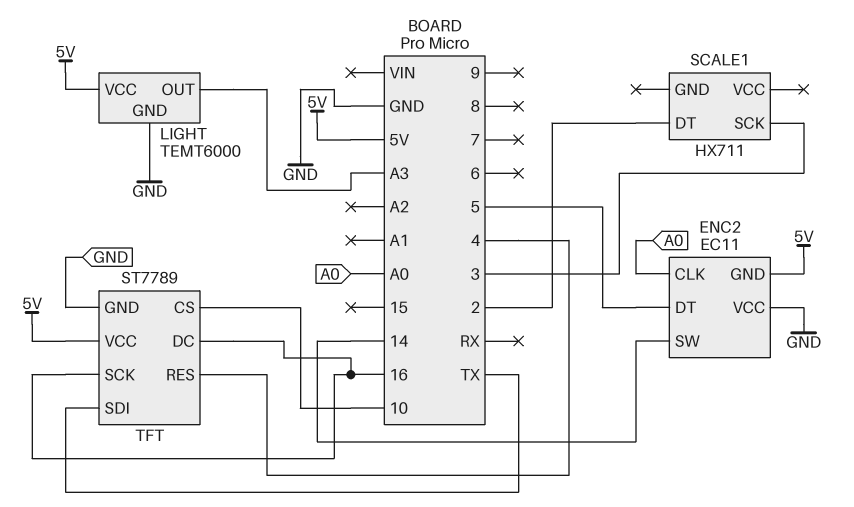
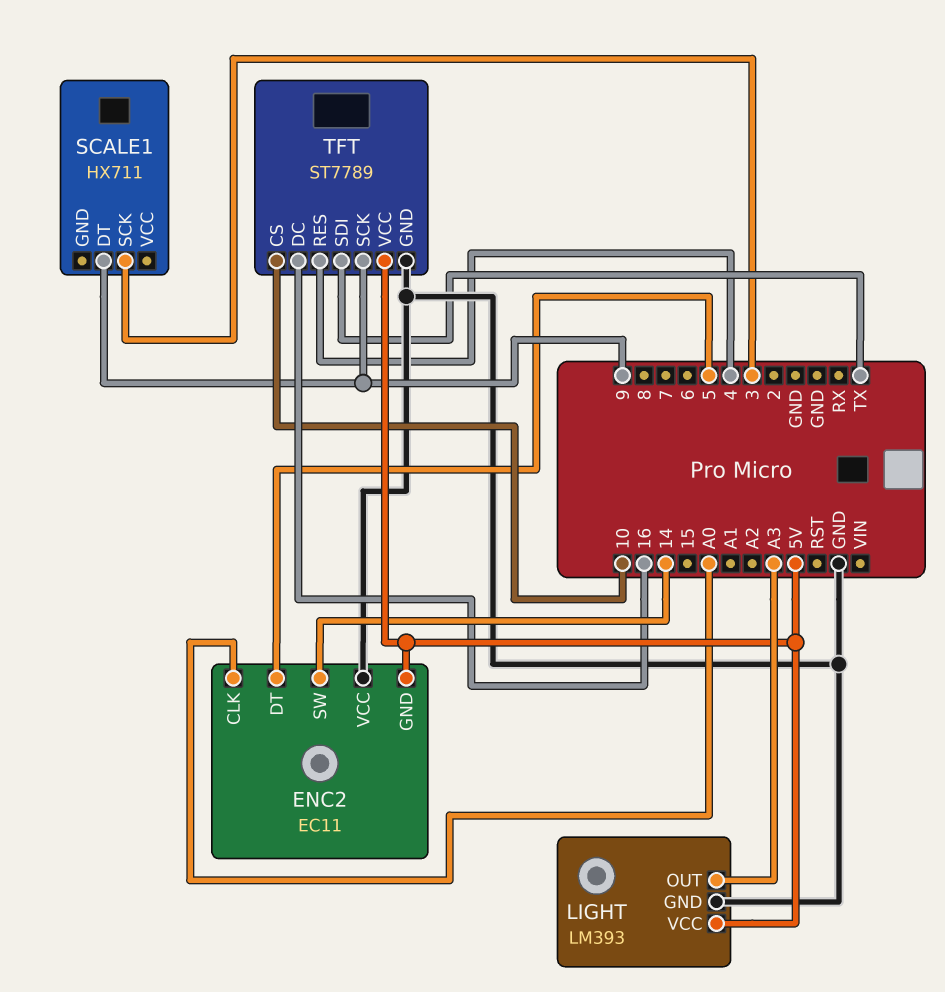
LIGHT: TEMT6000 -> LM393
SCALE1 pin DT: 2 -> 9
TFT pin SCK: 16 -> 9

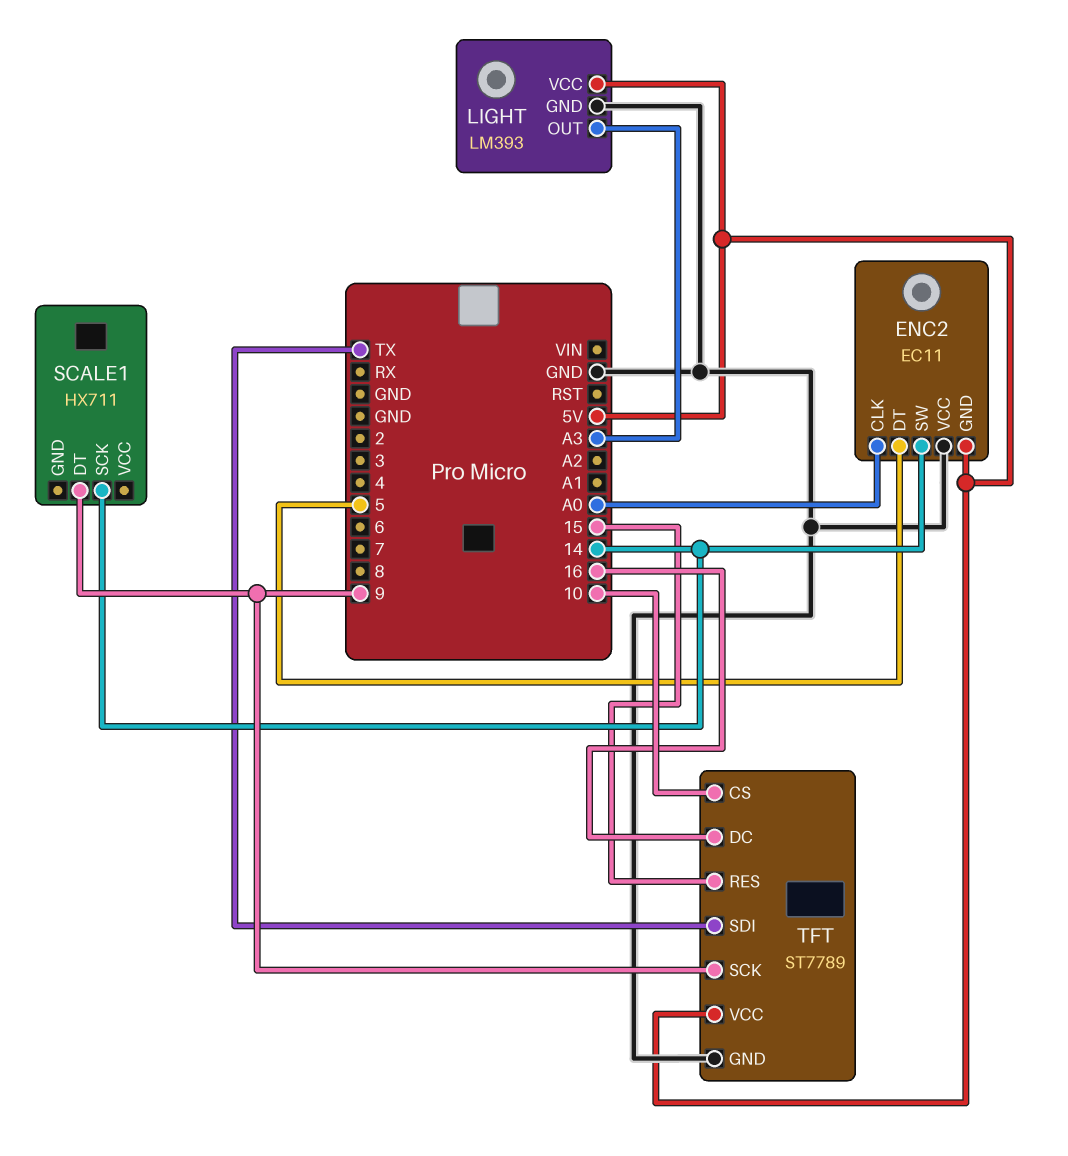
SCALE1 pin SCK: 3 -> 14
TFT pin RES: 4 -> 15

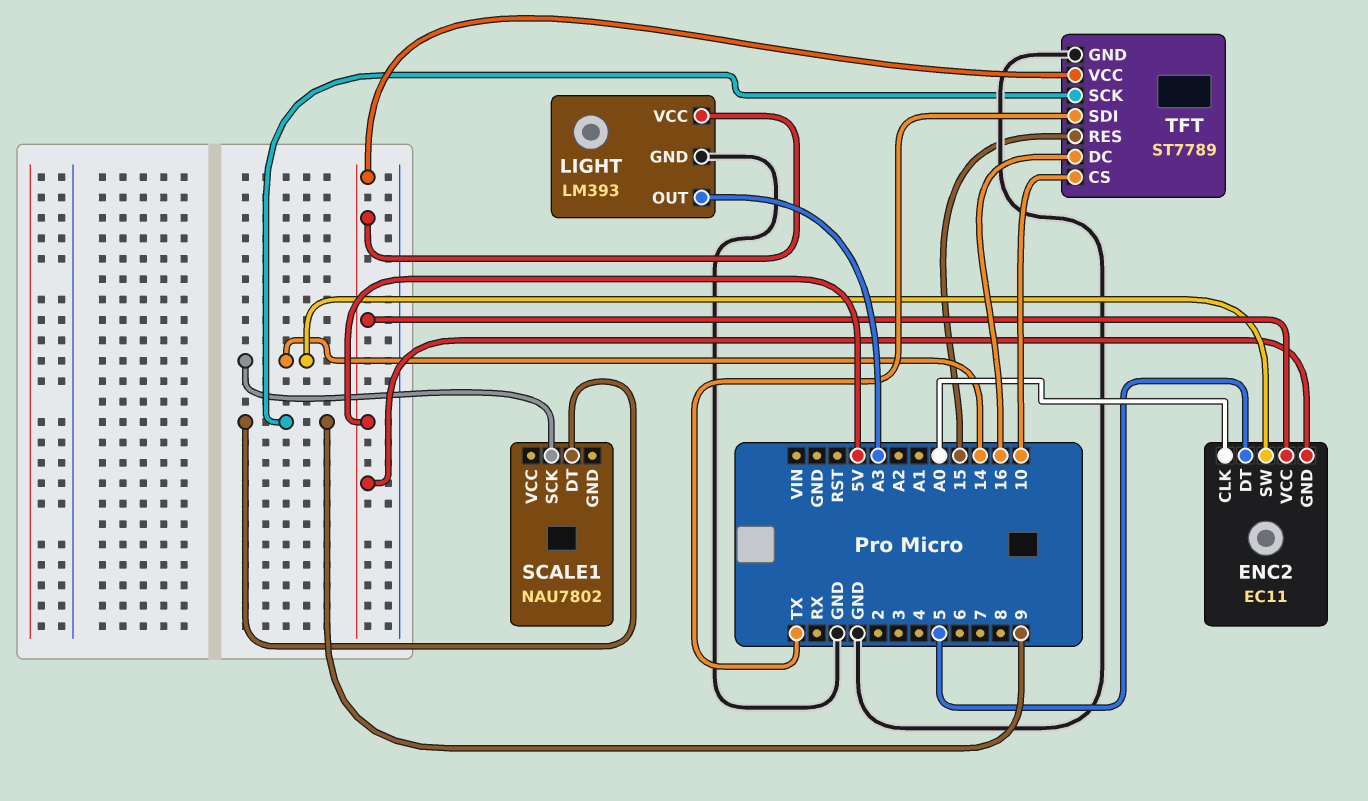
ENC2 pin VCC: GND -> 5V
SCALE1: HX711 -> NAU7802

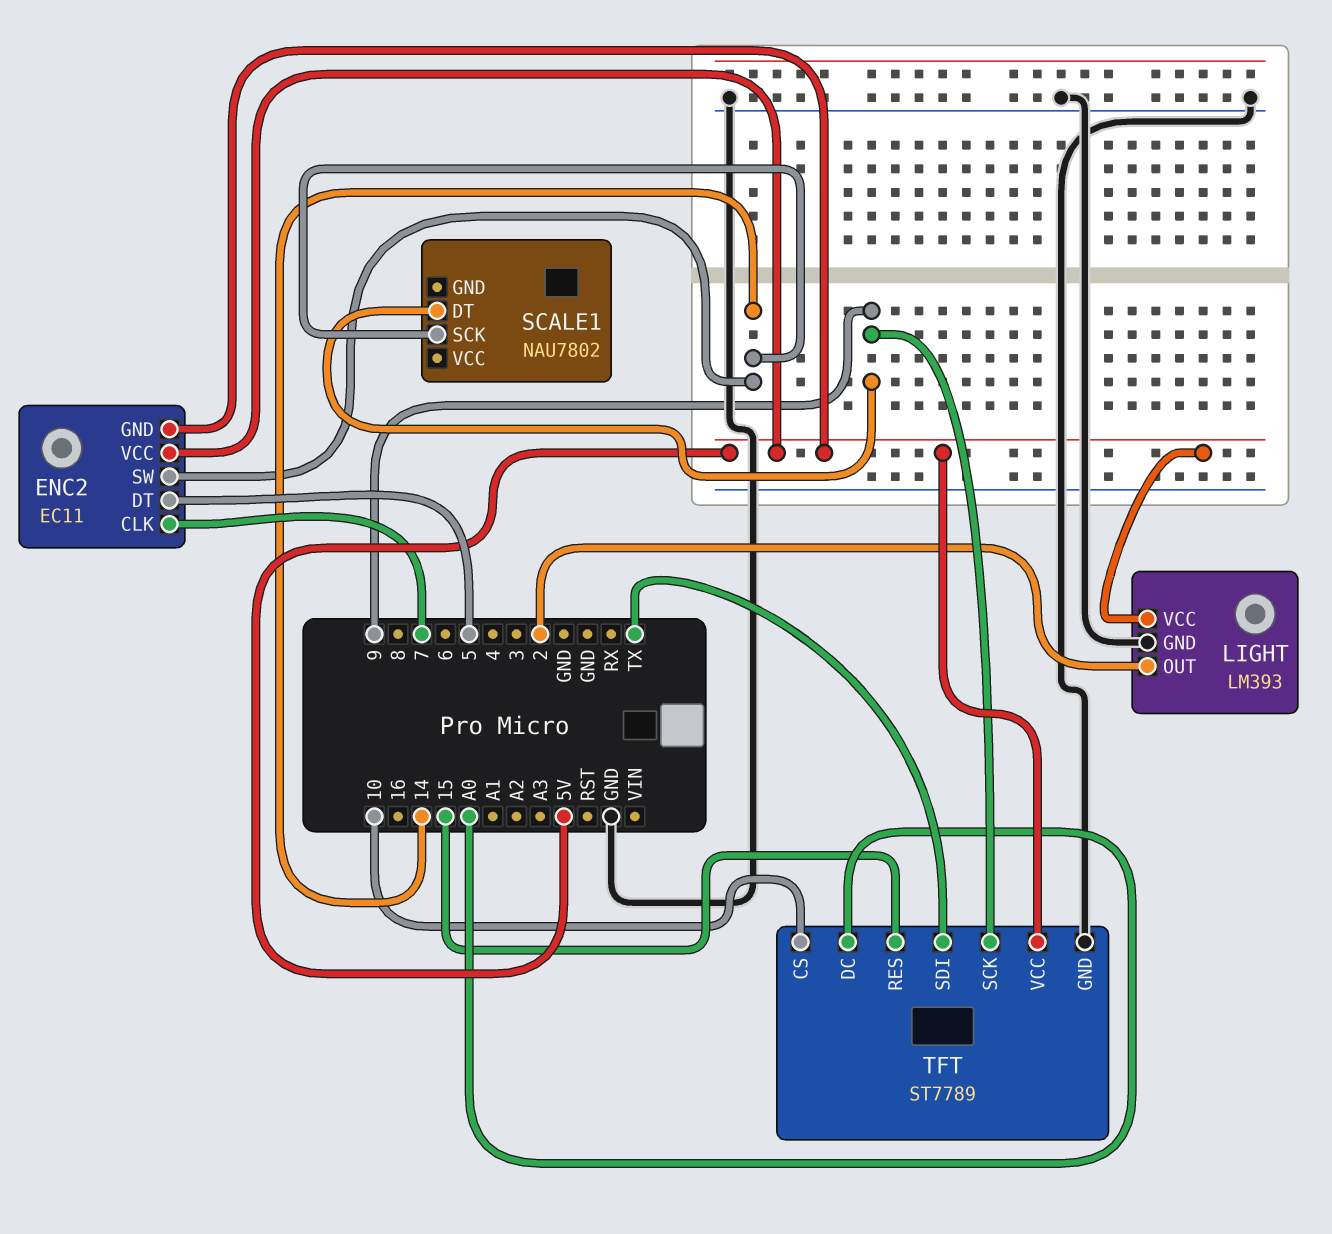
ENC2 pin CLK: A0 -> 7
LIGHT pin OUT: A3 -> 2
TFT pin DC: 16 -> A0

